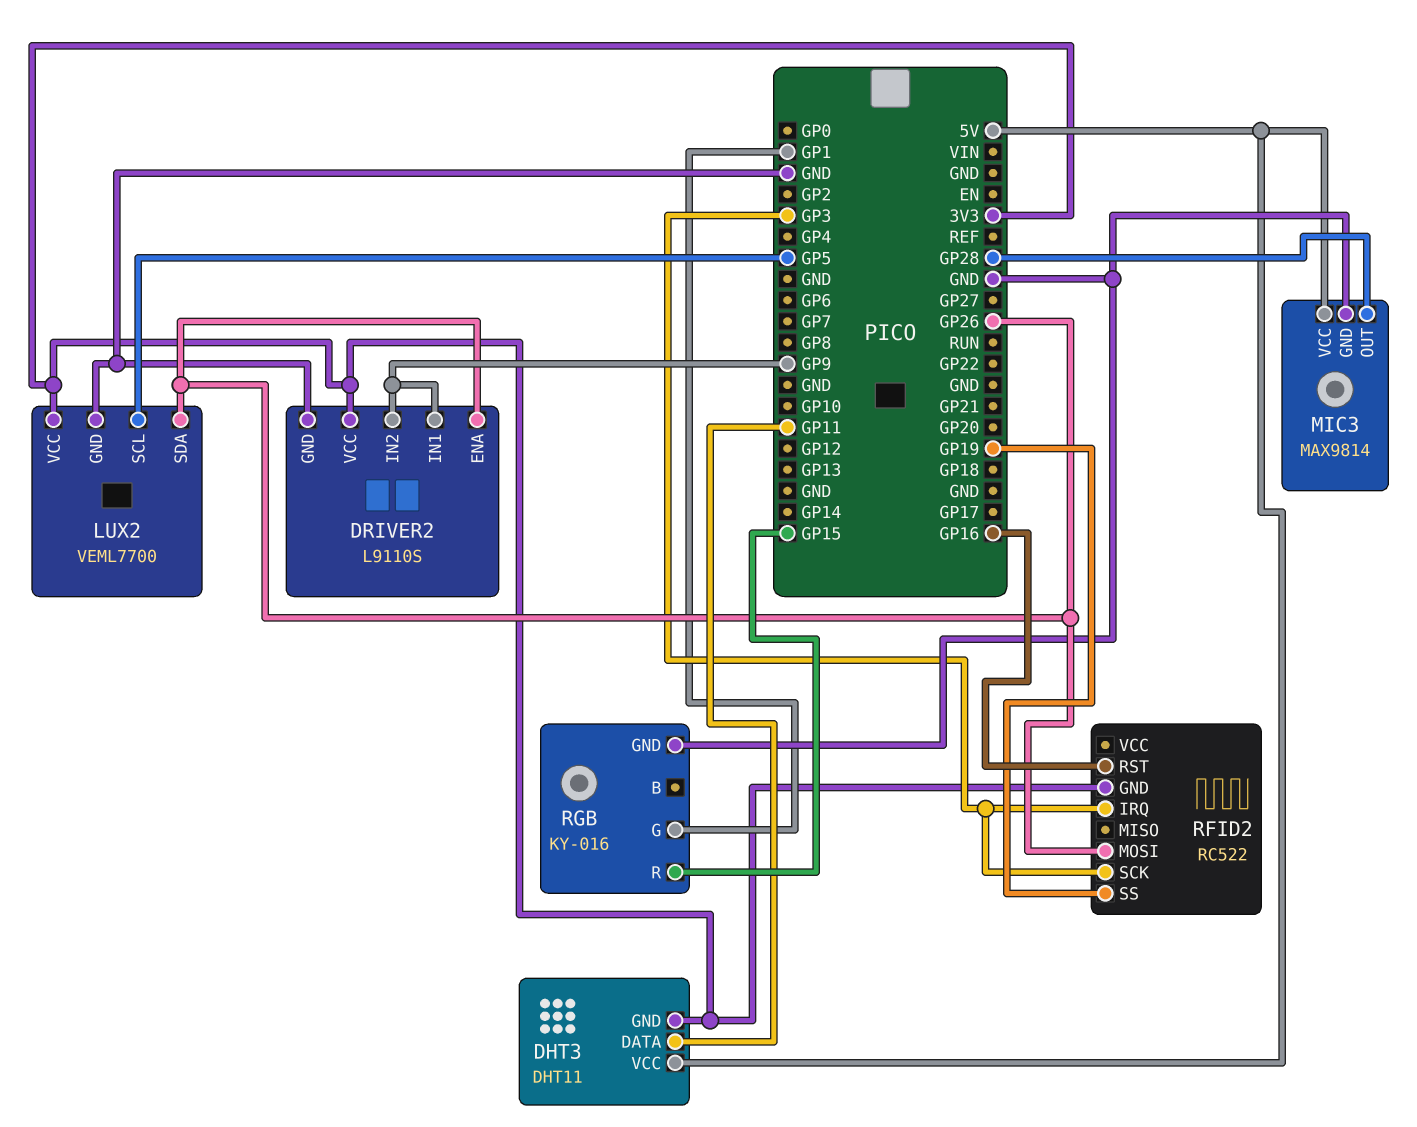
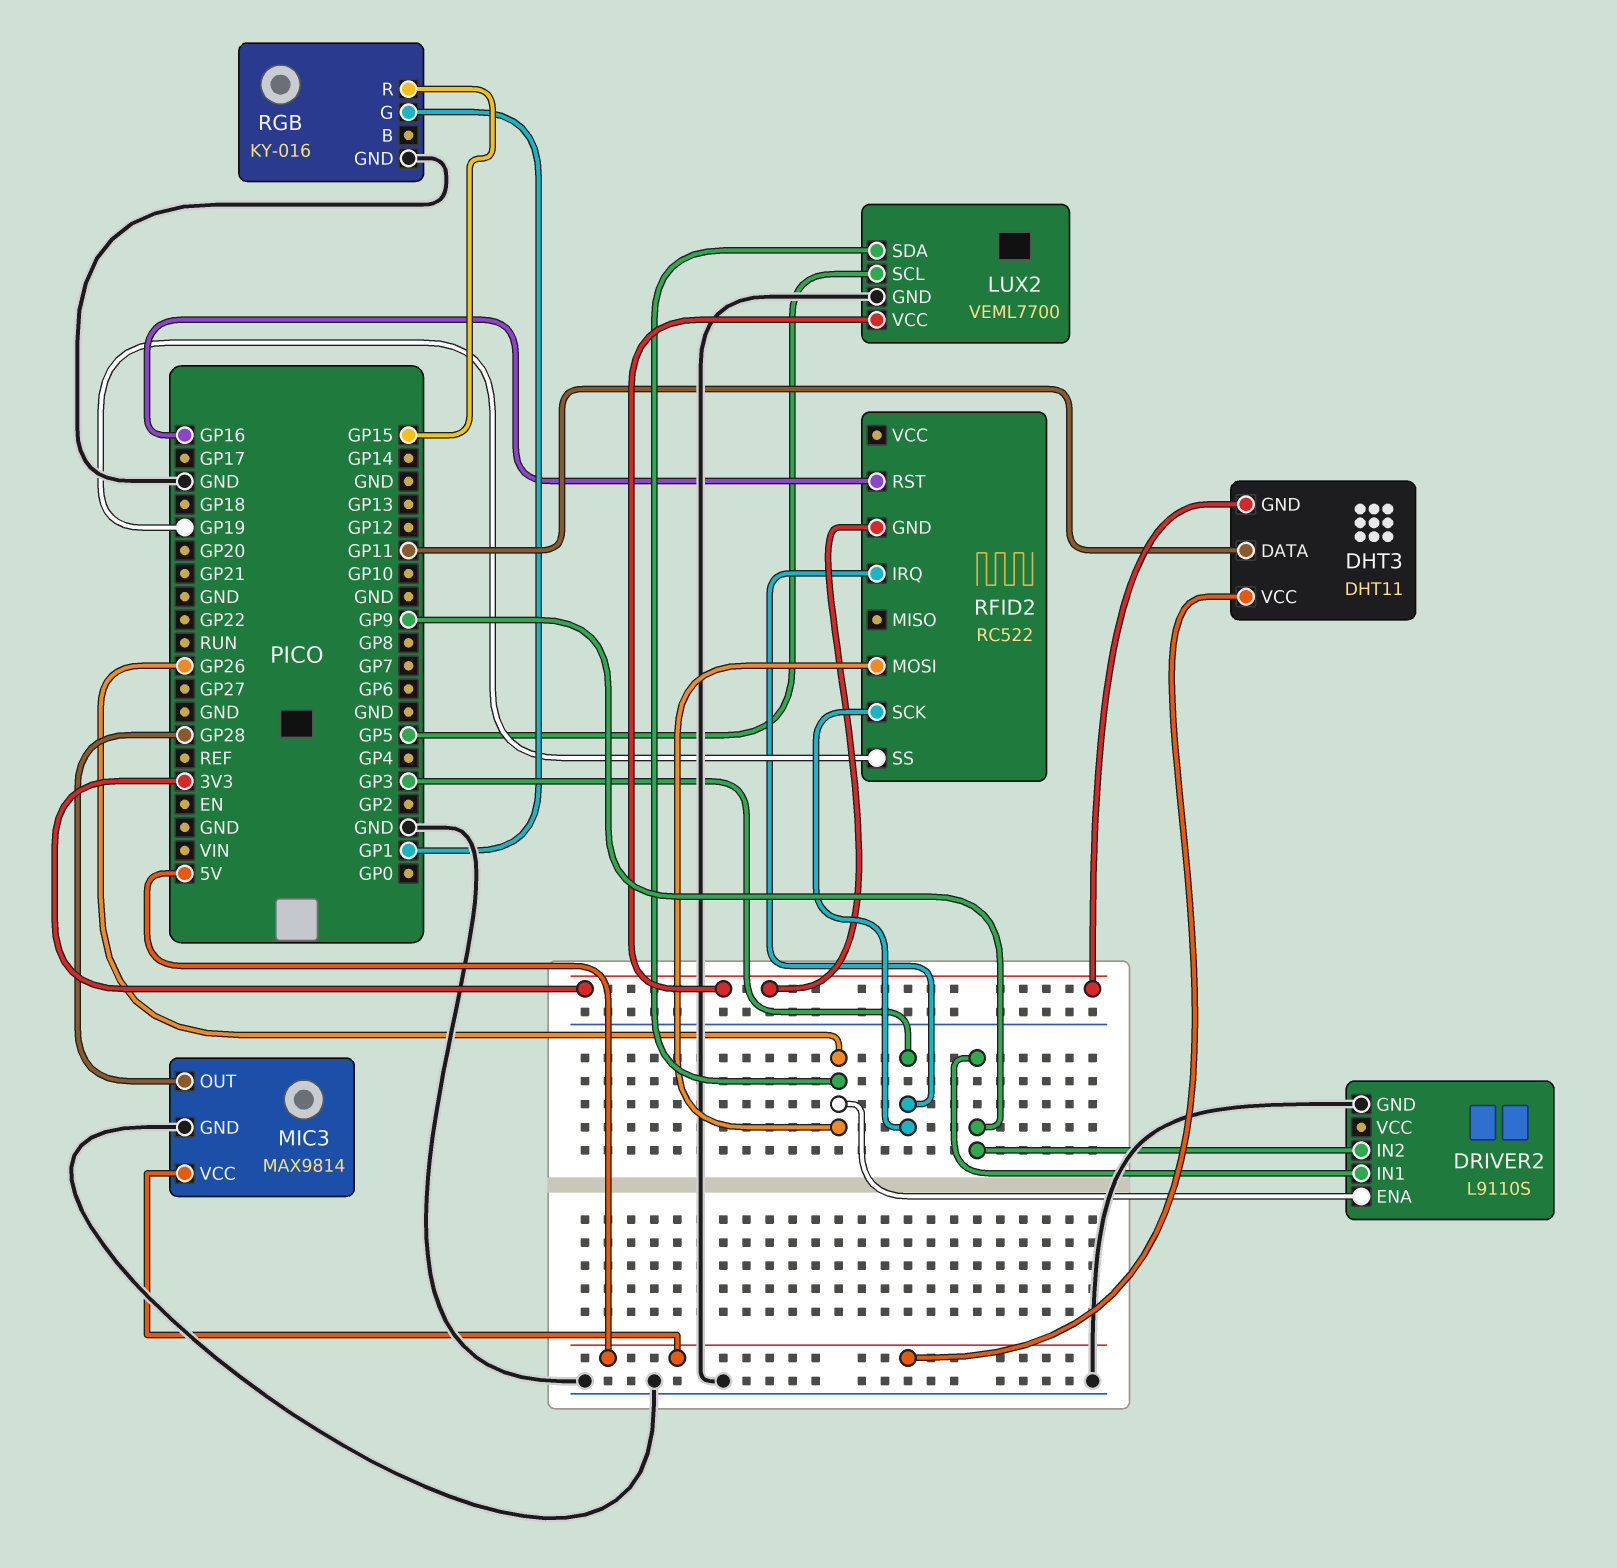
DRIVER2 pin VCC: 3V3 -> none

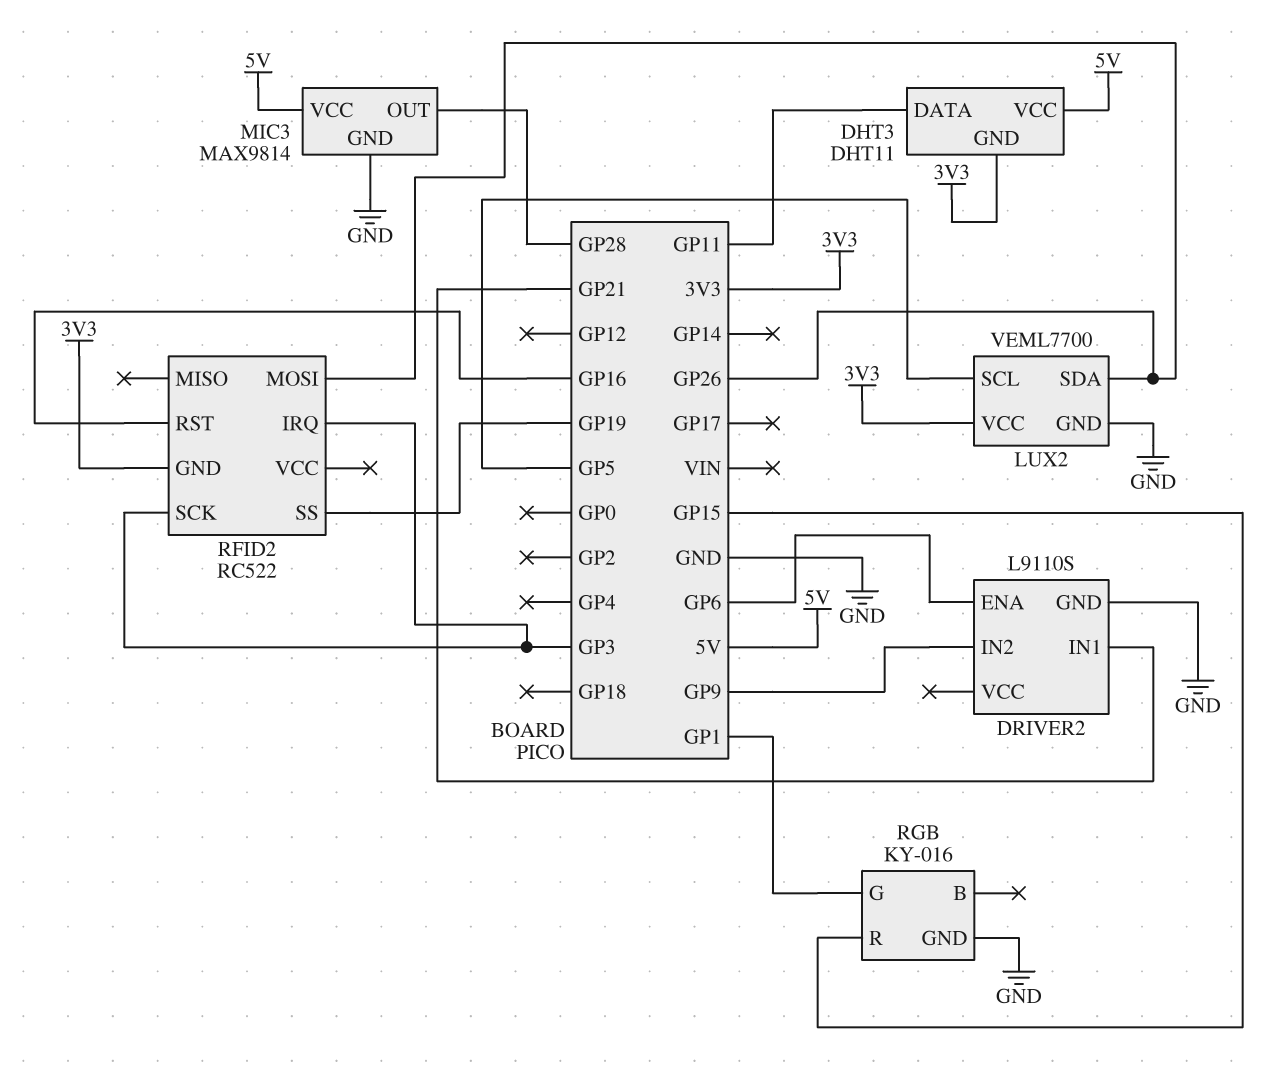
DRIVER2 pin ENA: GP26 -> GP6
DRIVER2 pin IN1: GP9 -> GP21

